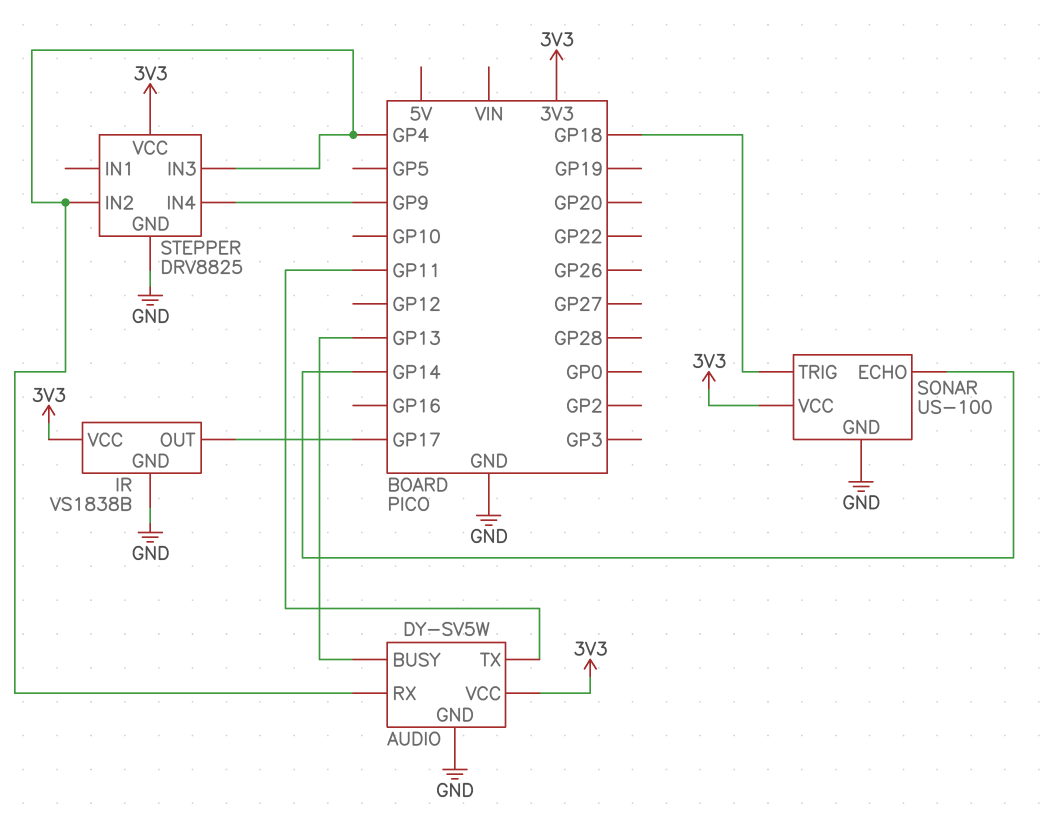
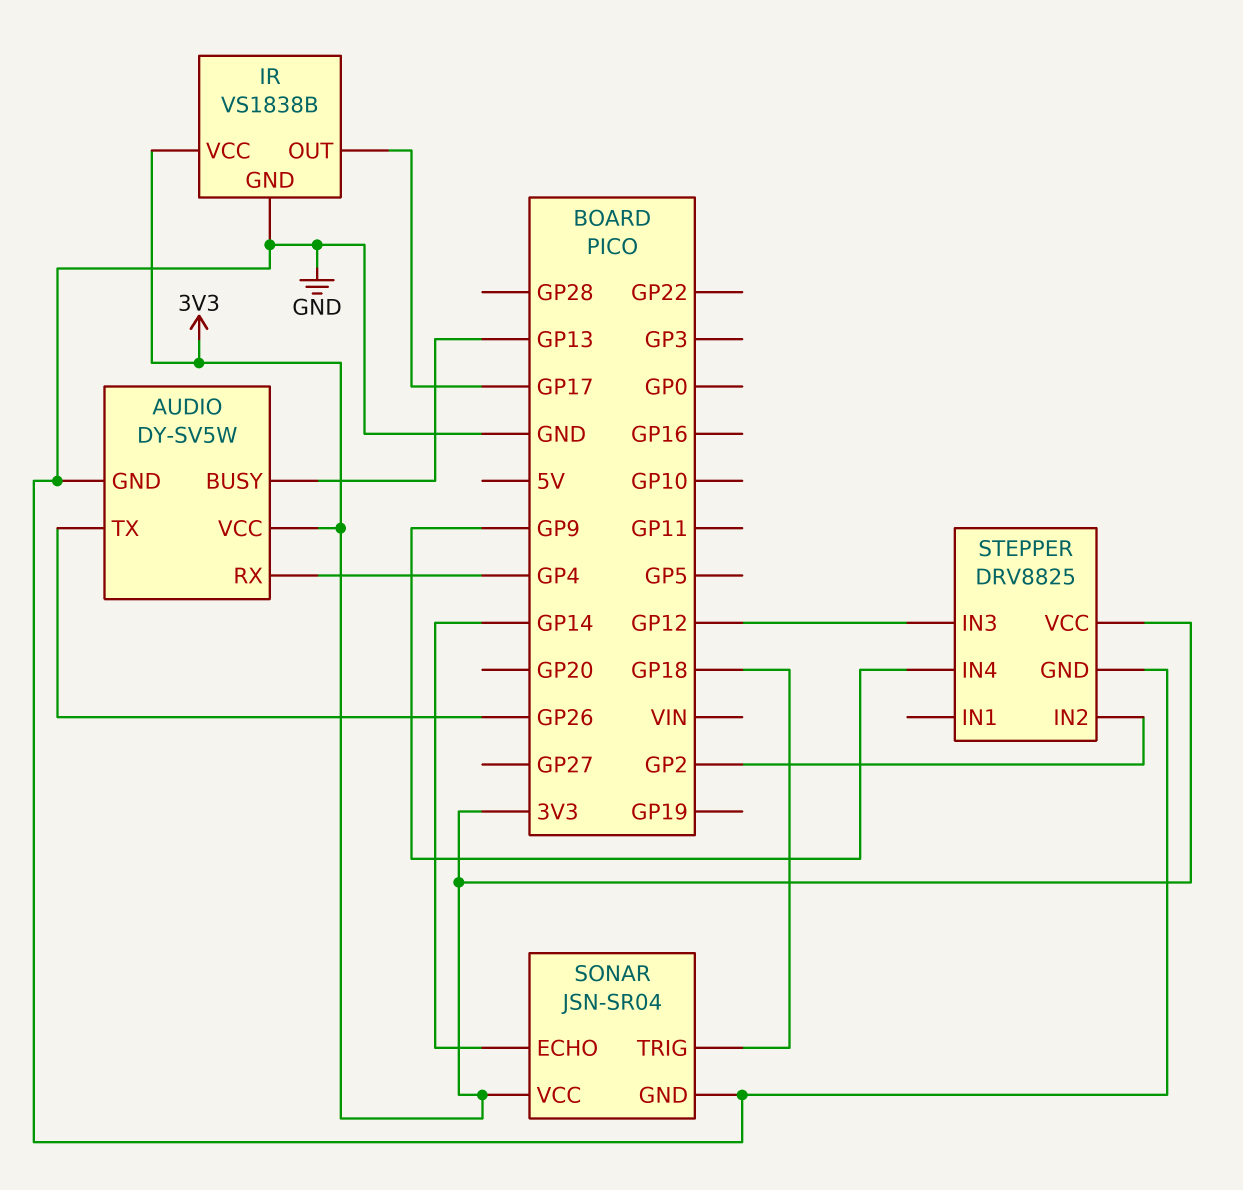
AUDIO pin TX: GP11 -> GP26
SONAR: US-100 -> JSN-SR04
STEPPER pin IN2: GP4 -> GP2
STEPPER pin IN3: GP4 -> GP12

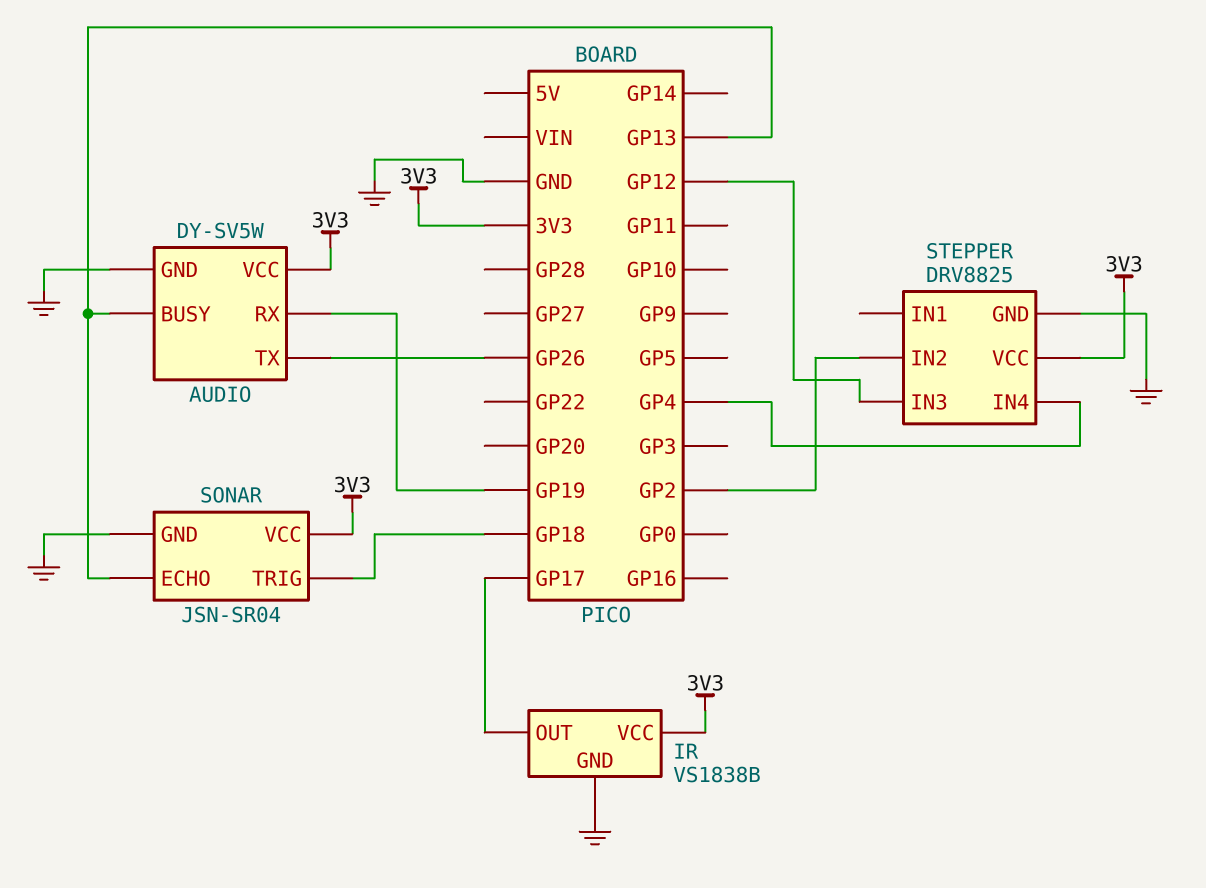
AUDIO pin RX: GP4 -> GP19
SONAR pin ECHO: GP14 -> GP13
STEPPER pin IN4: GP9 -> GP4

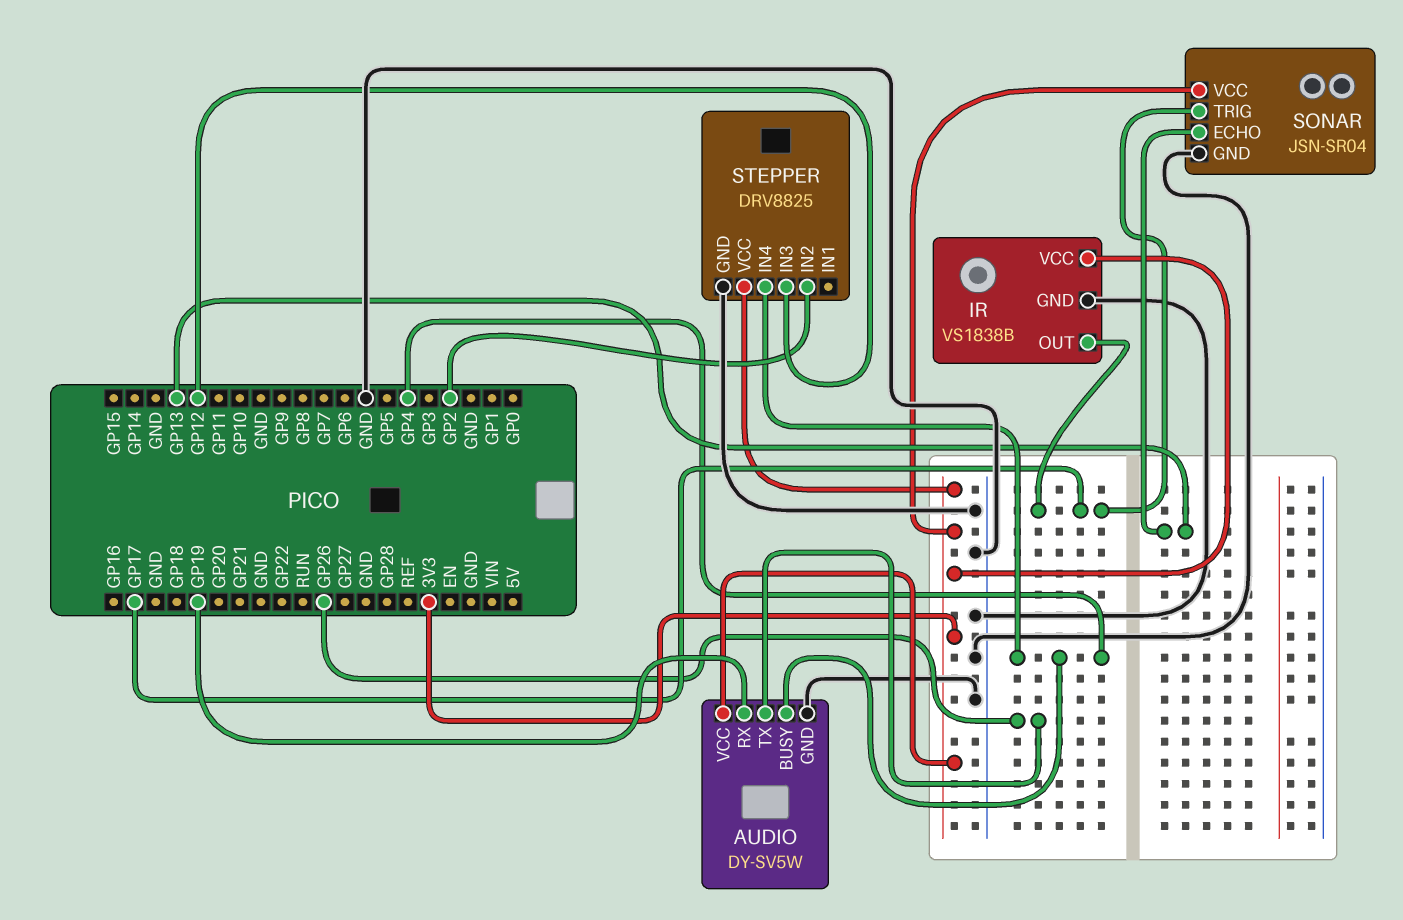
AUDIO pin BUSY: GP13 -> GP4
SONAR pin TRIG: GP18 -> GP17

